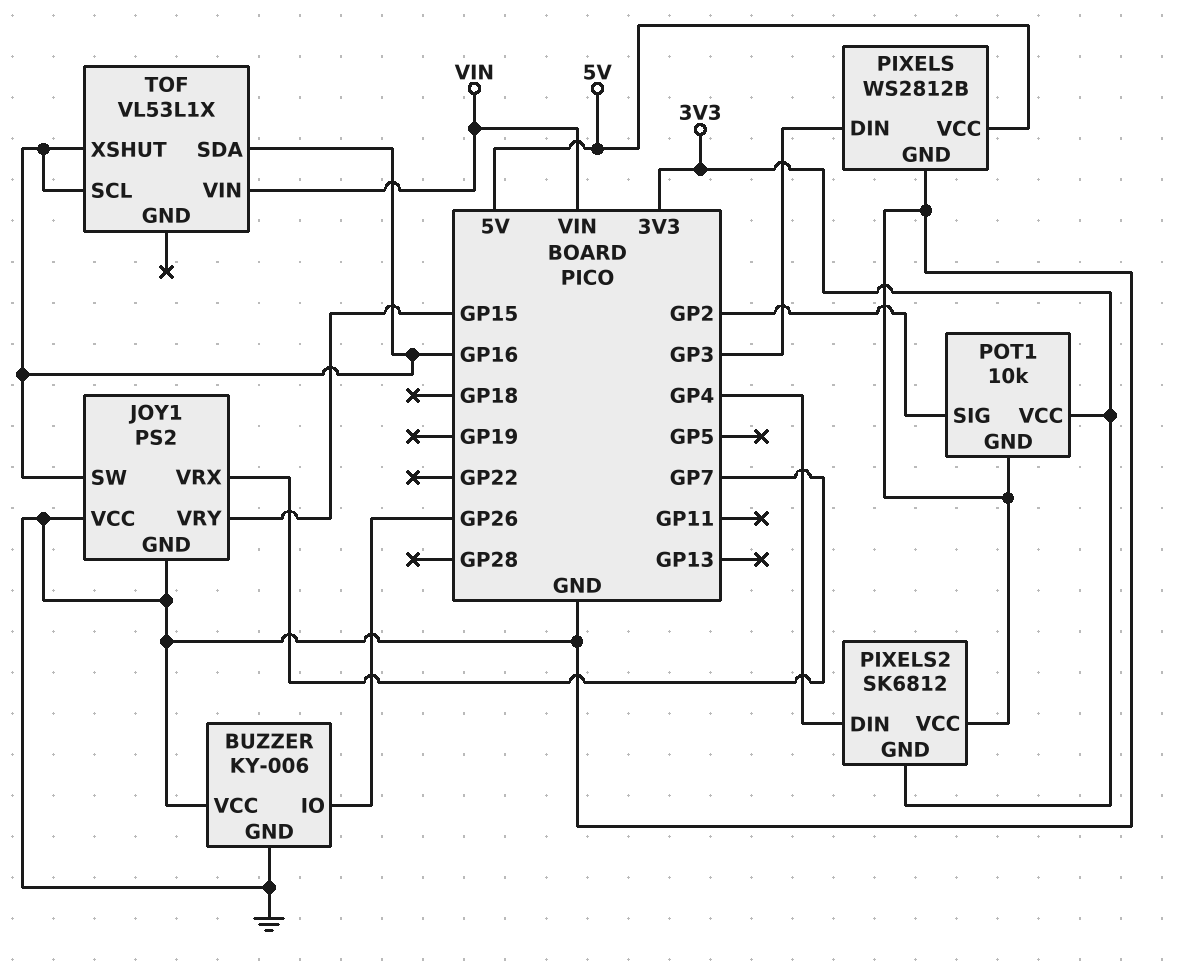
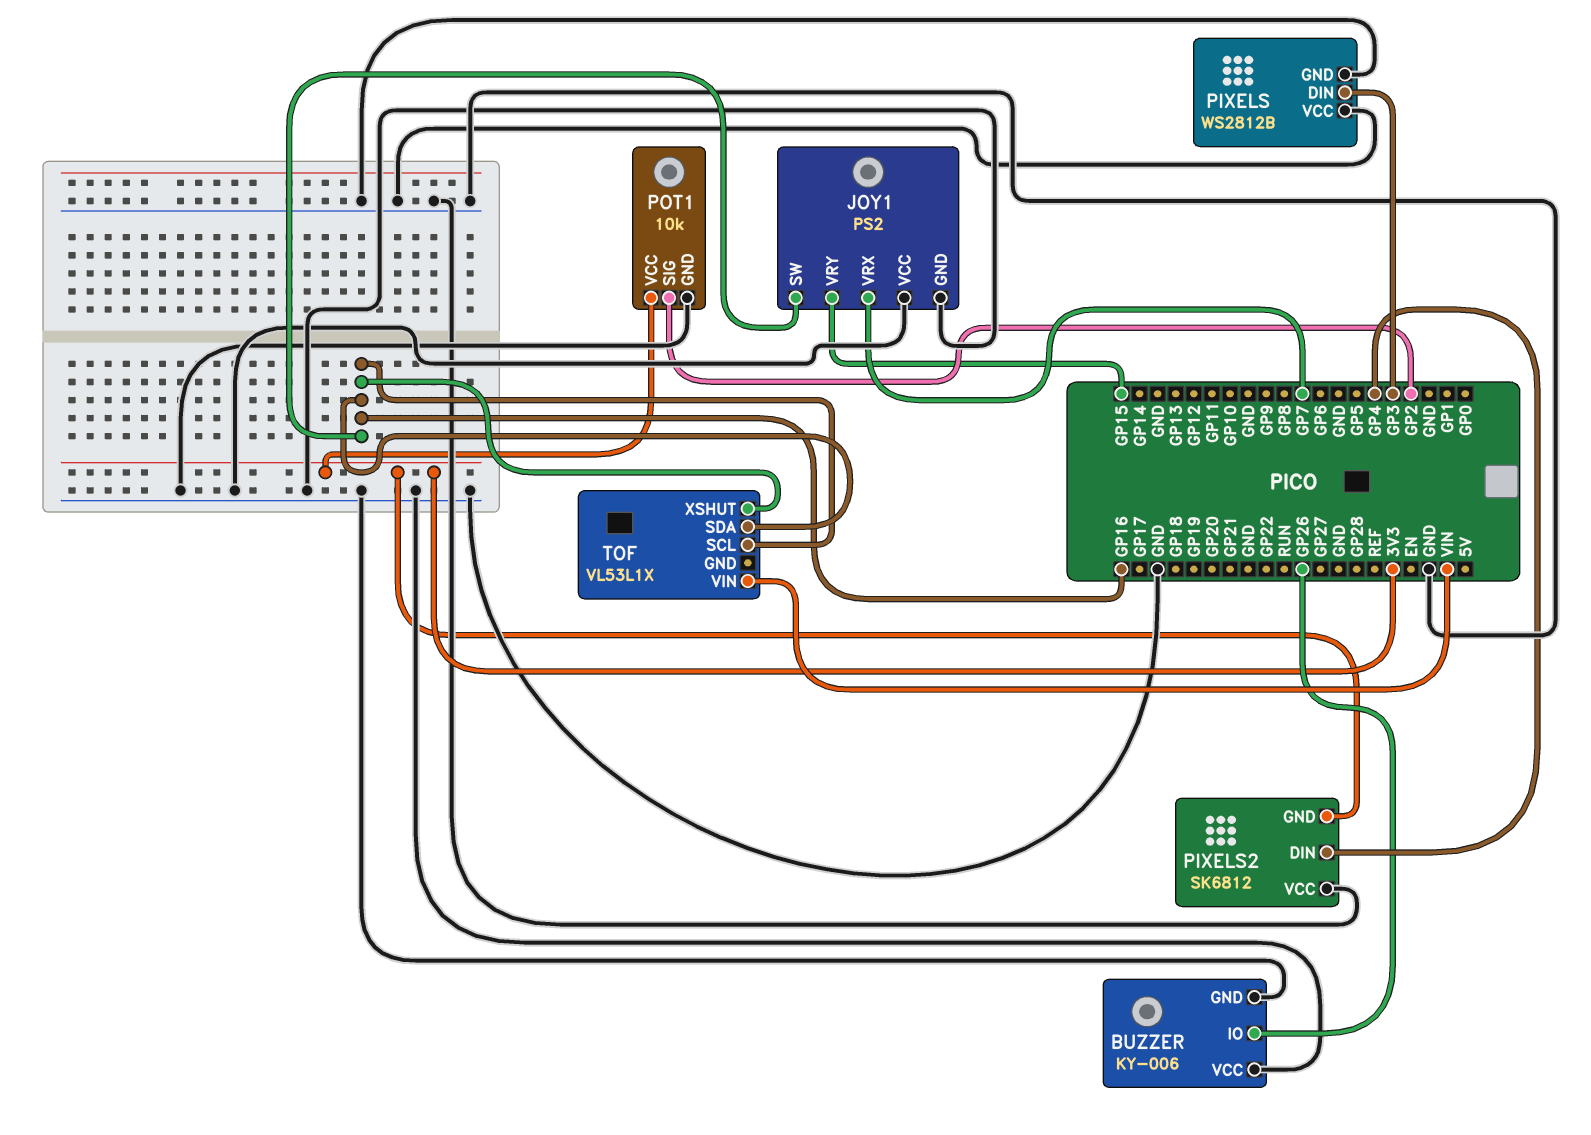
PIXELS pin VCC: 5V -> GND

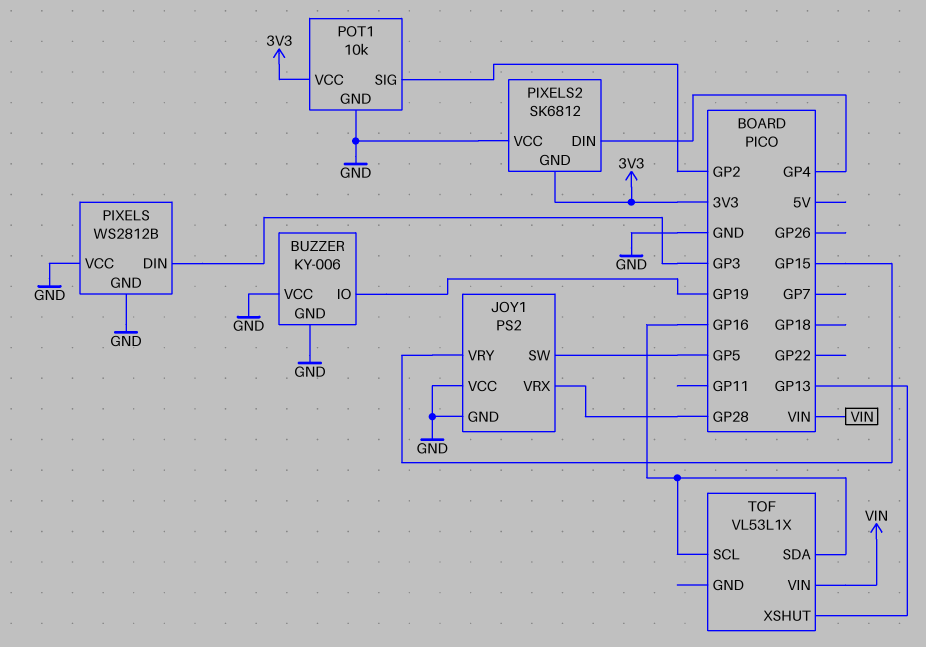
BUZZER pin IO: GP26 -> GP19
JOY1 pin SW: GP16 -> GP5
JOY1 pin VRX: GP7 -> GP28
TOF pin XSHUT: GP16 -> GP13

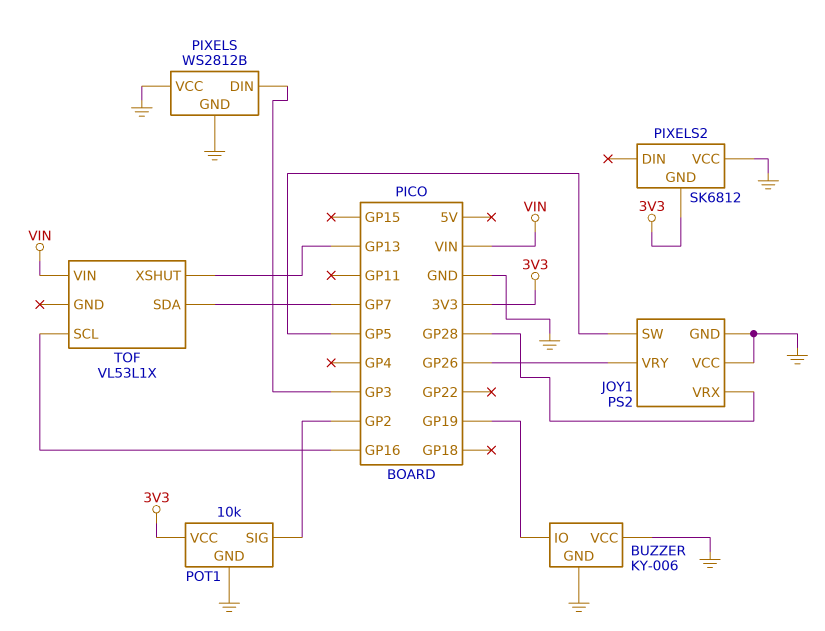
JOY1 pin VRY: GP15 -> GP26
PIXELS2 pin DIN: GP4 -> none
TOF pin SDA: GP16 -> GP7

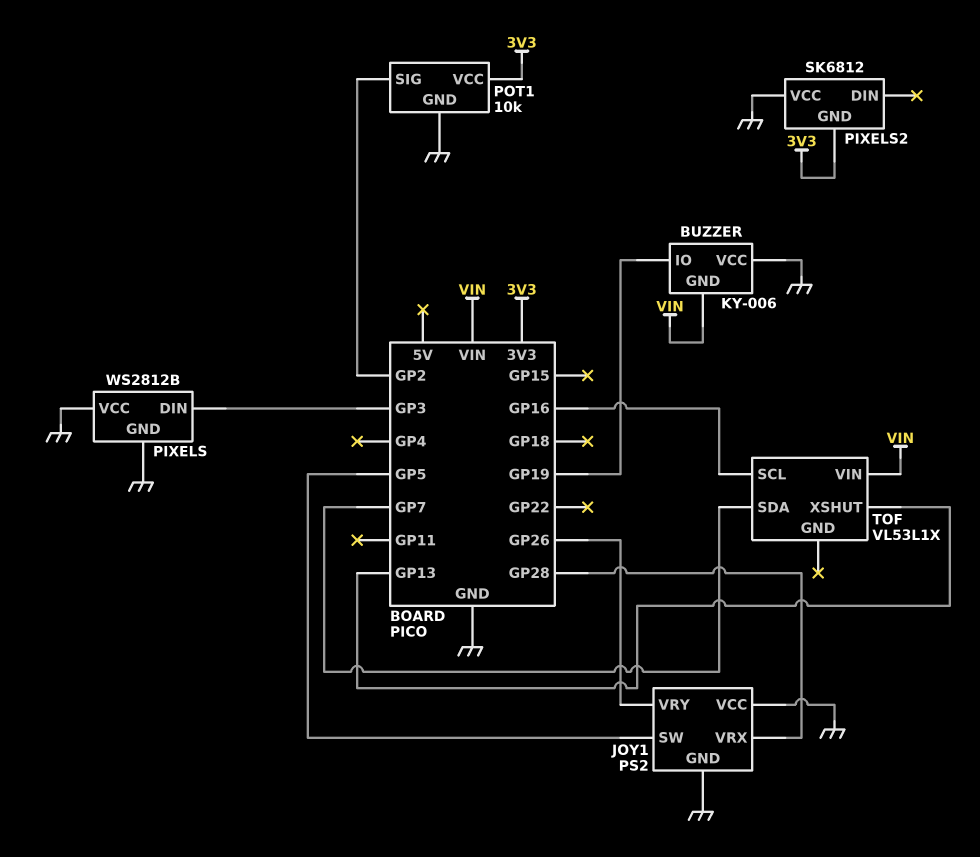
BUZZER pin GND: GND -> VIN

